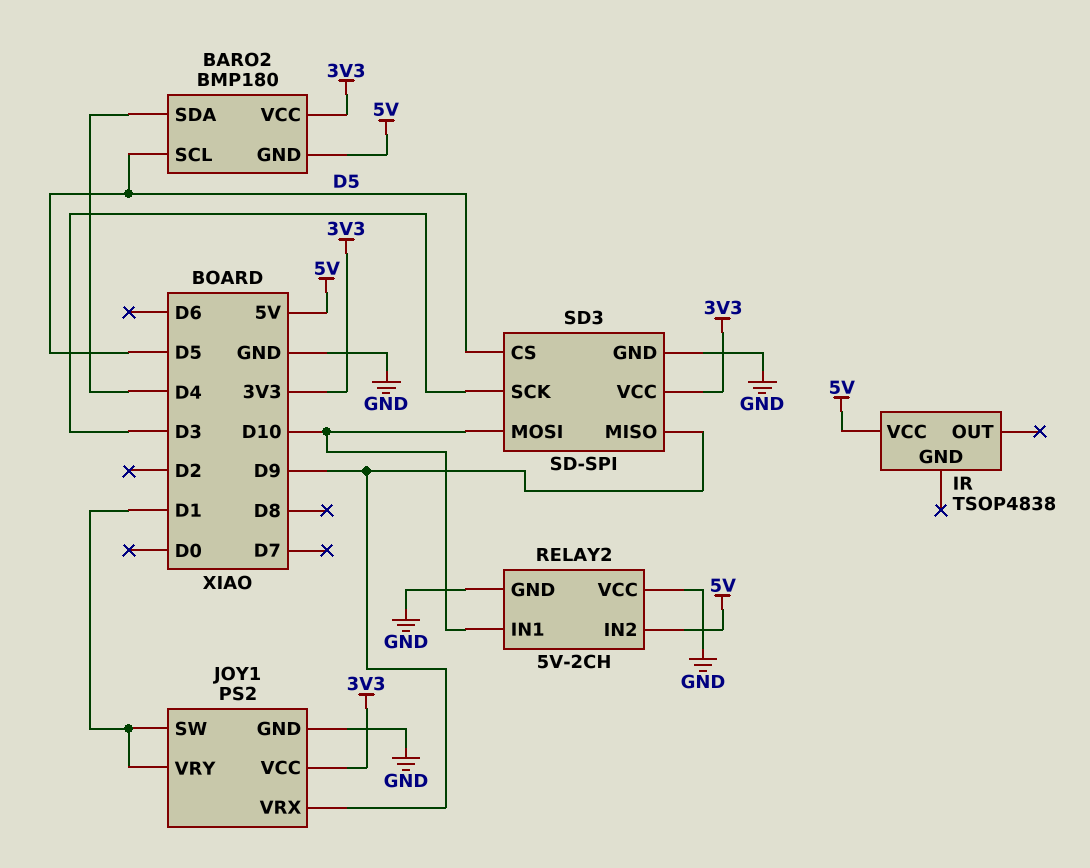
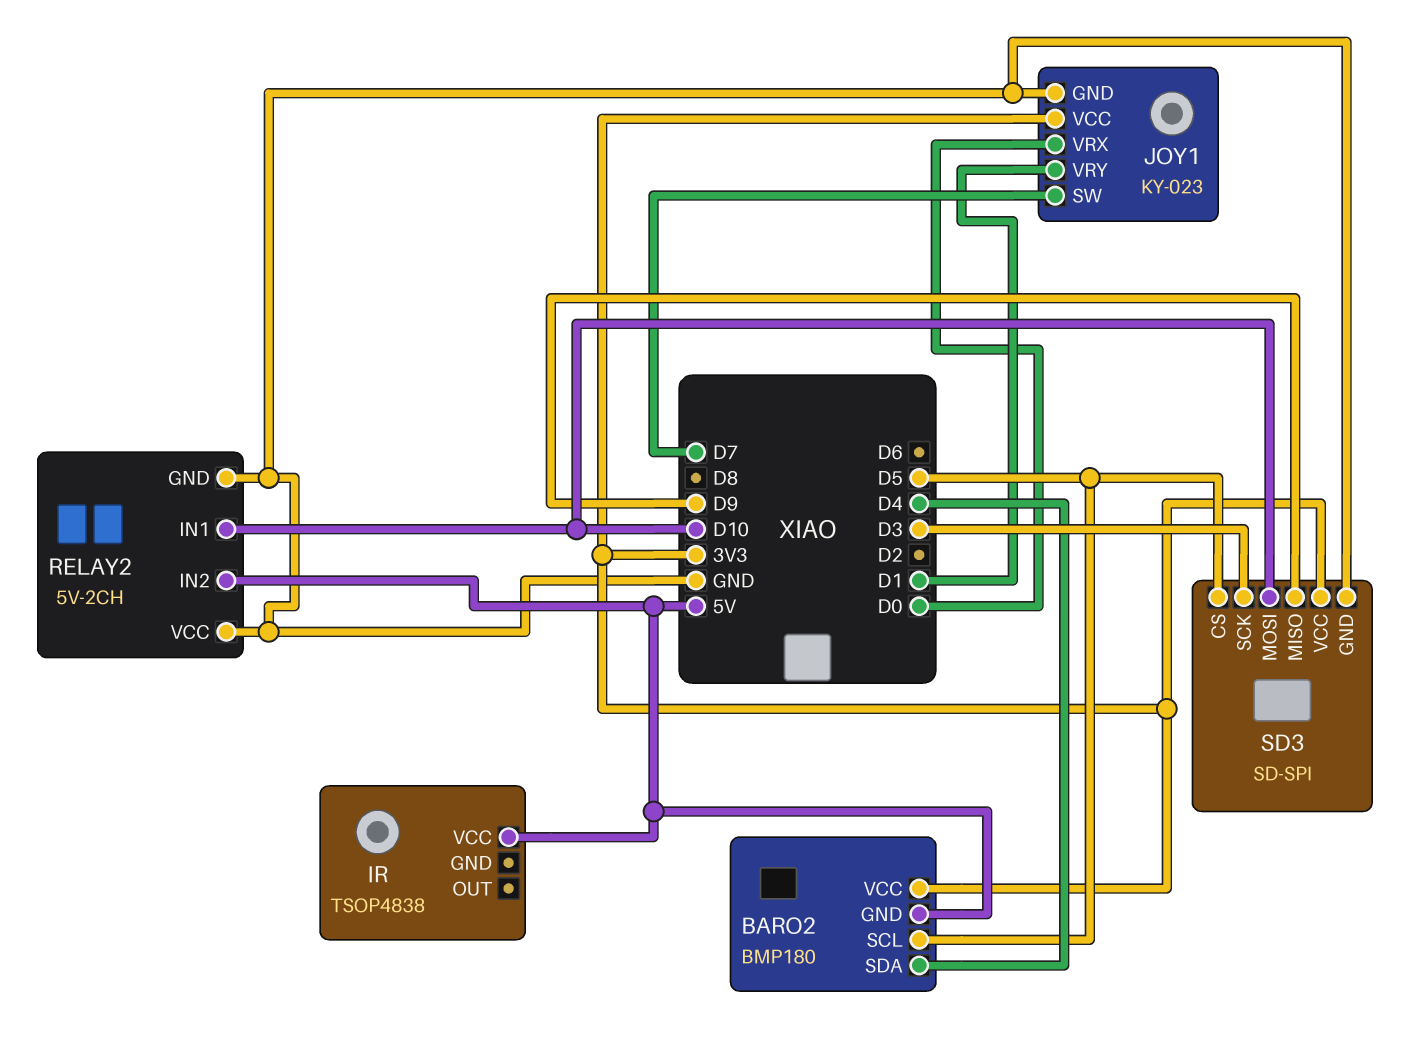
JOY1: PS2 -> KY-023
JOY1 pin SW: D1 -> D7
JOY1 pin VRX: D9 -> D0

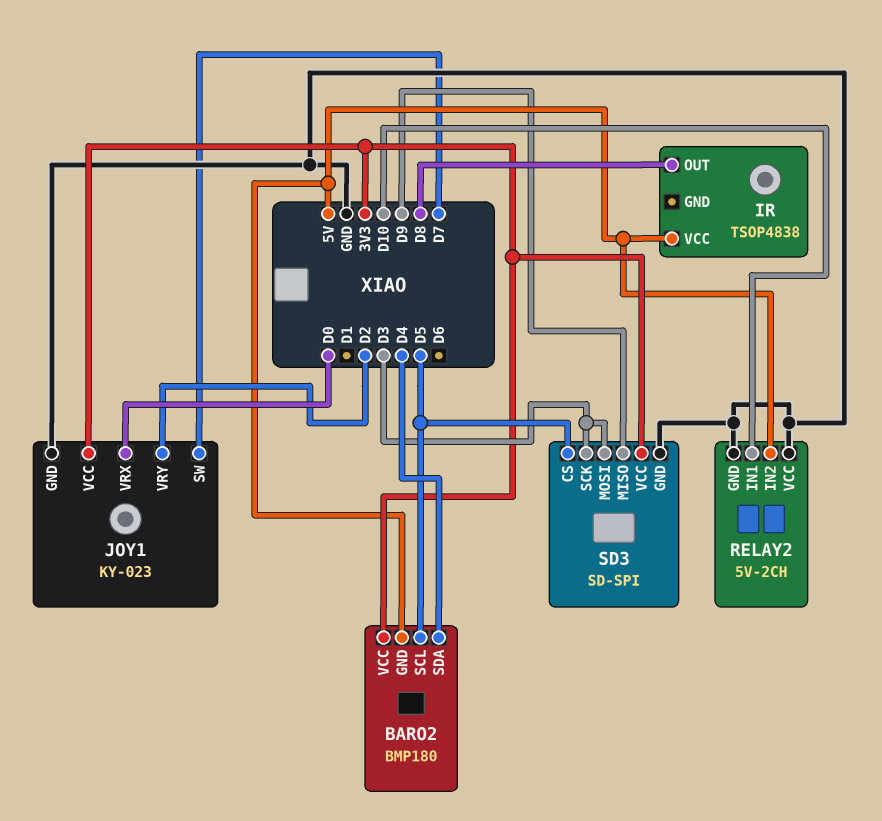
IR pin OUT: none -> D8
JOY1 pin VRY: D1 -> D2
SD3 pin MOSI: D10 -> D3

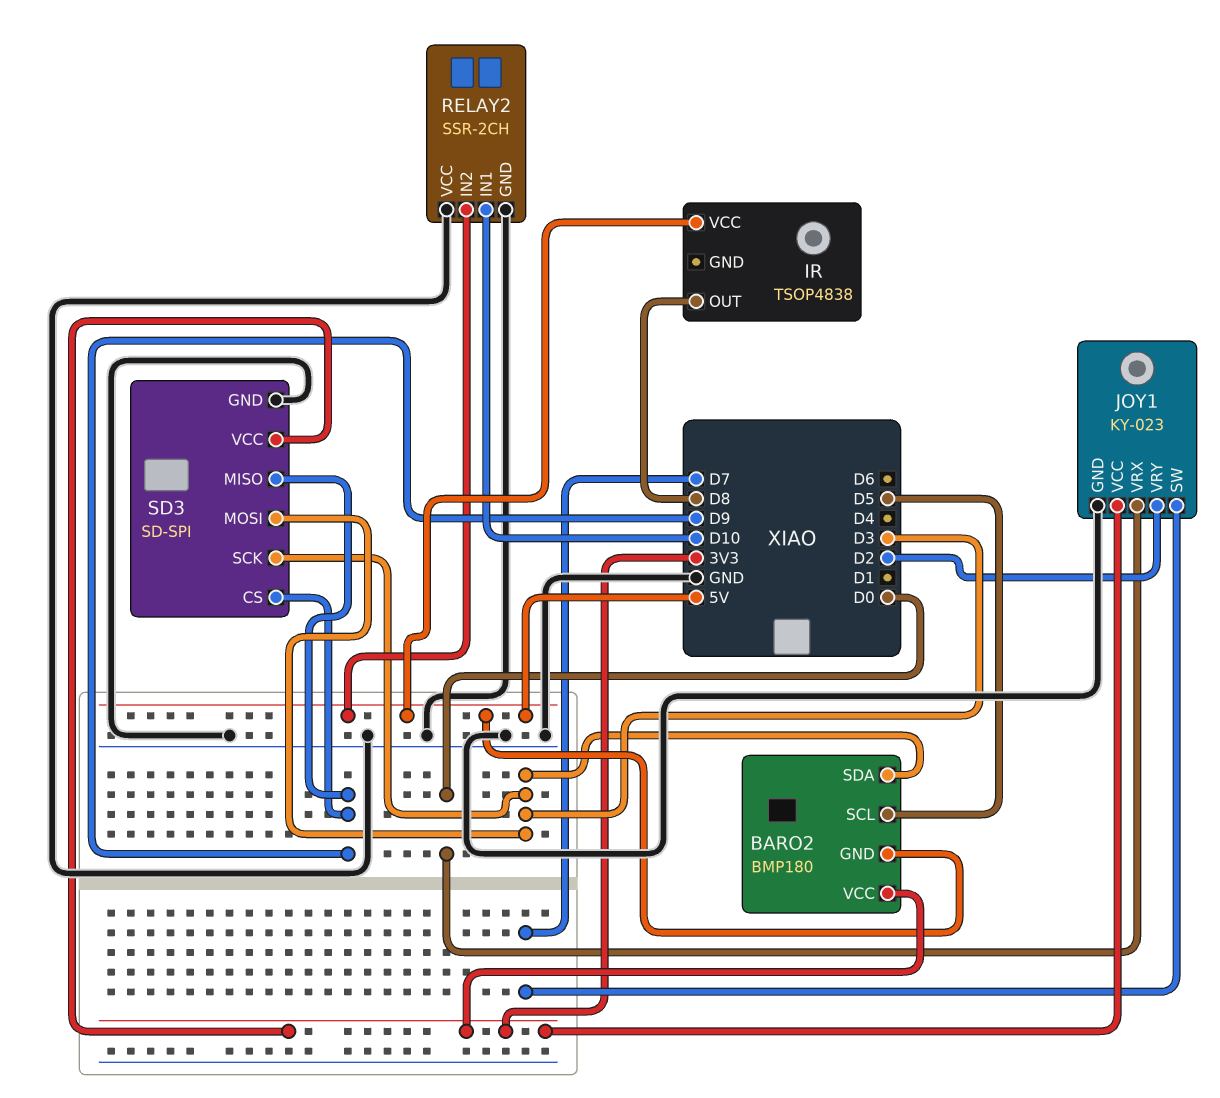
BARO2 pin SDA: D4 -> D3
RELAY2: 5V-2CH -> SSR-2CH
SD3 pin CS: D5 -> D9

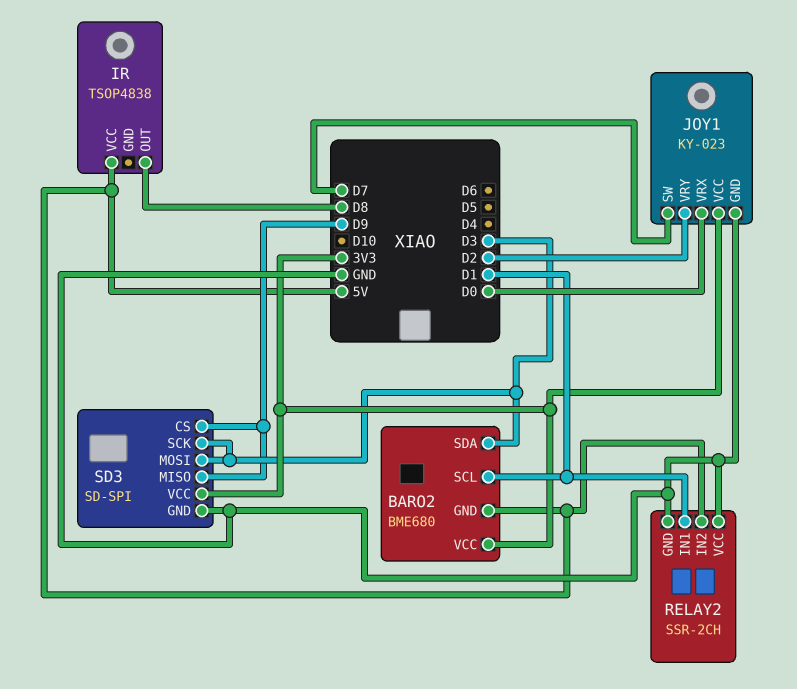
BARO2: BMP180 -> BME680
BARO2 pin SCL: D5 -> D1
RELAY2 pin IN1: D10 -> D1

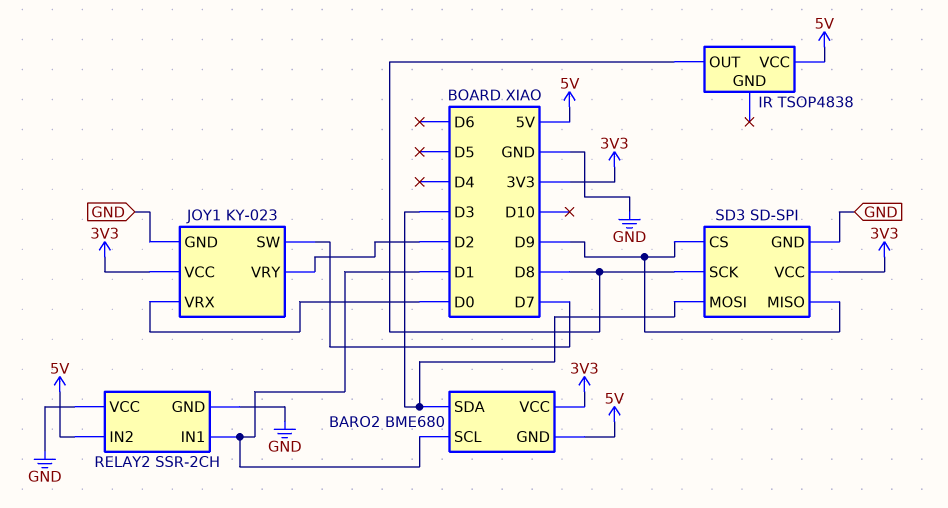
SD3 pin SCK: D3 -> D8

